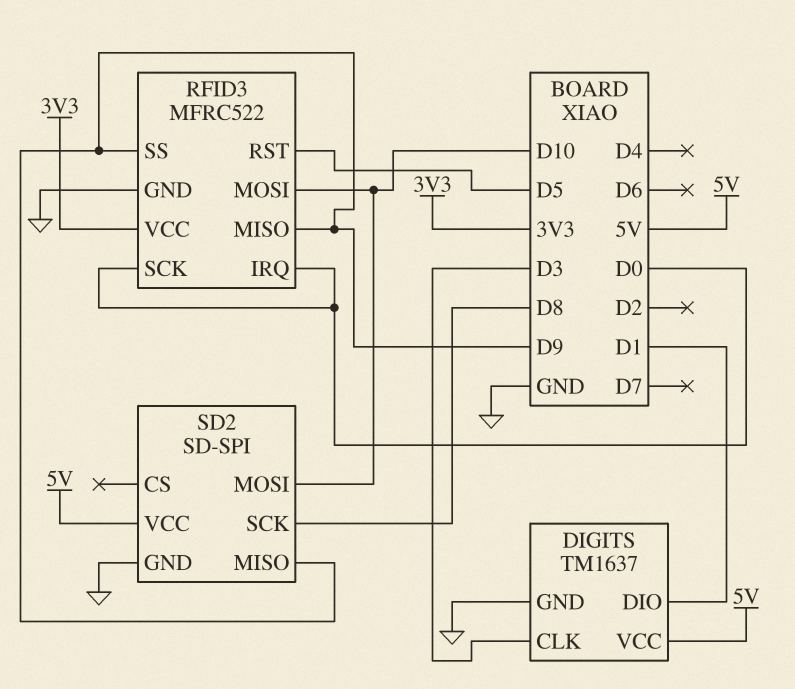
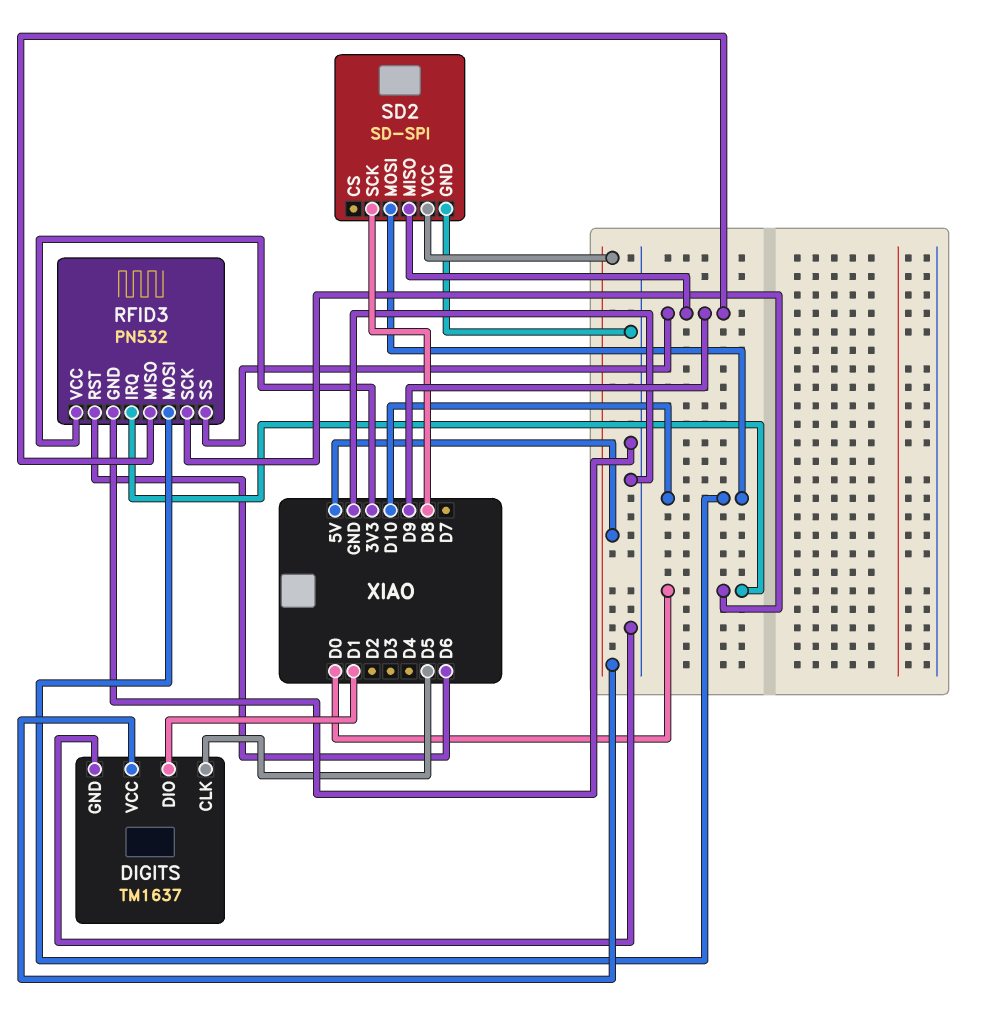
DIGITS pin CLK: D3 -> D5
RFID3: MFRC522 -> PN532
RFID3 pin RST: D5 -> D6

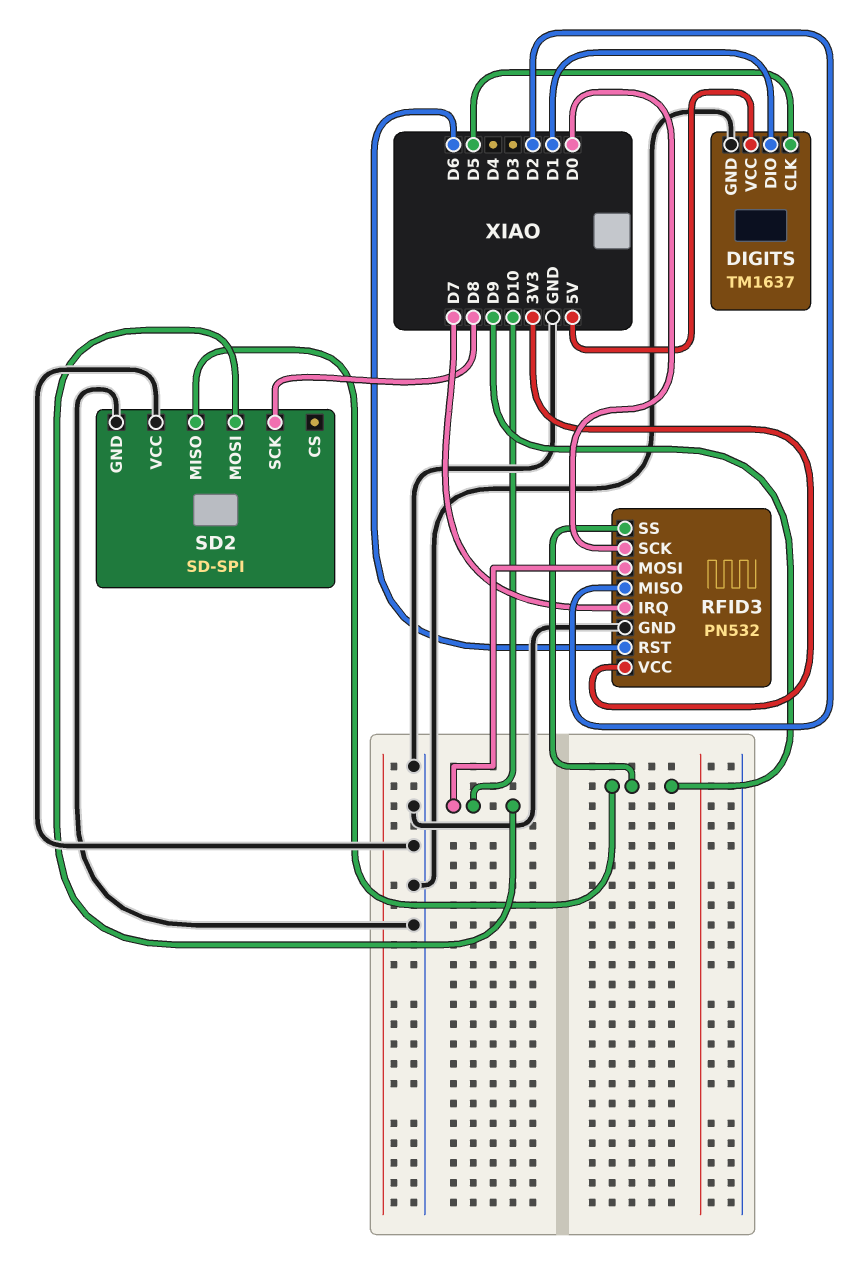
RFID3 pin IRQ: D0 -> D7
RFID3 pin MISO: D9 -> D2
SD2 pin VCC: 5V -> GND

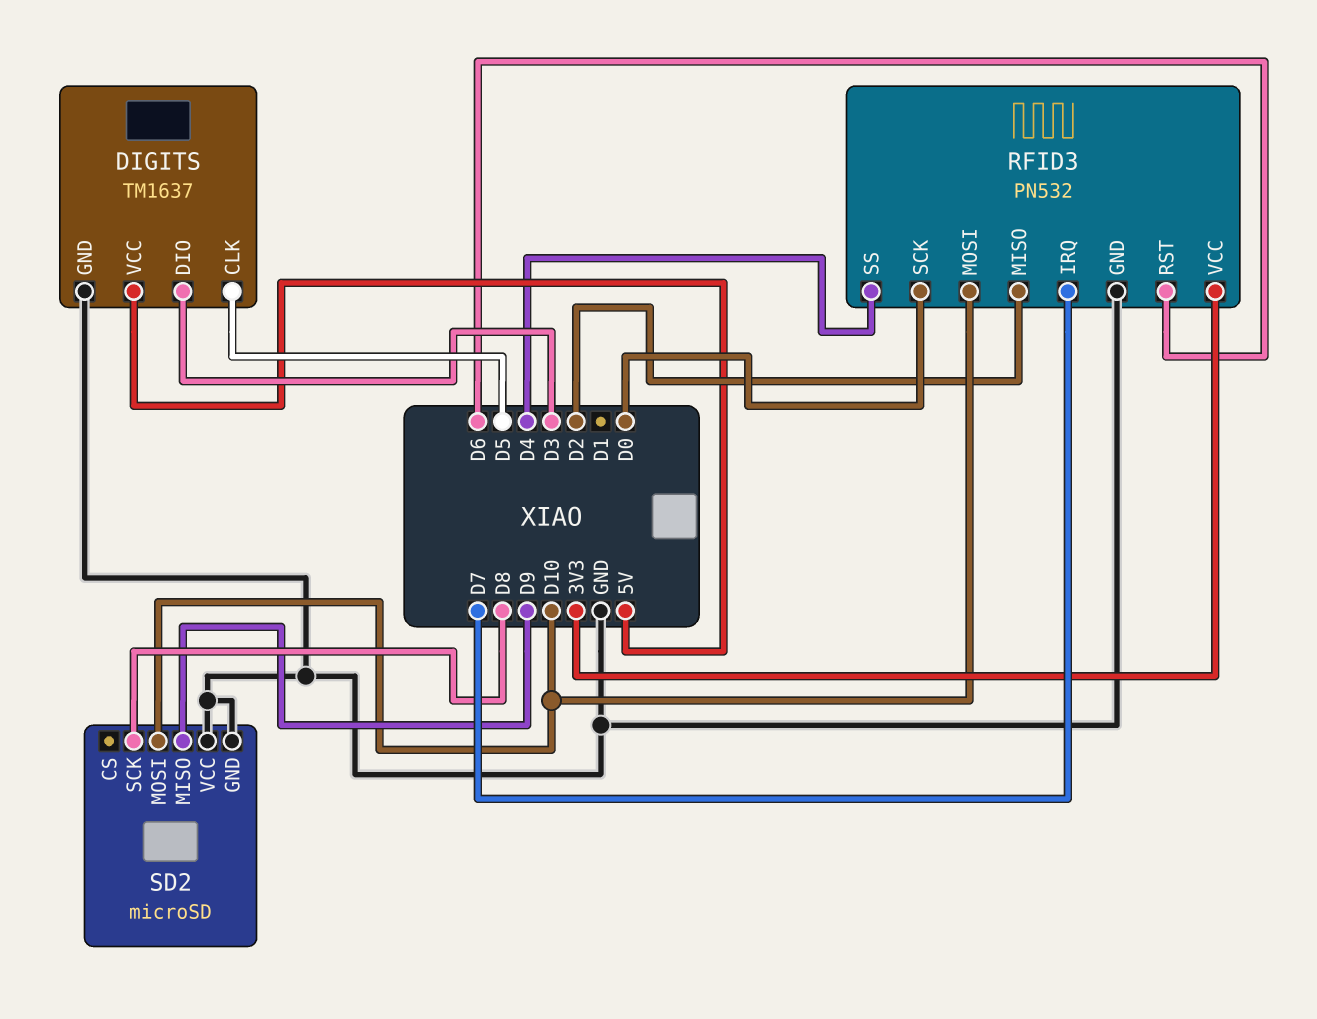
DIGITS pin DIO: D1 -> D3
RFID3 pin SS: D9 -> D4
SD2: SD-SPI -> microSD

